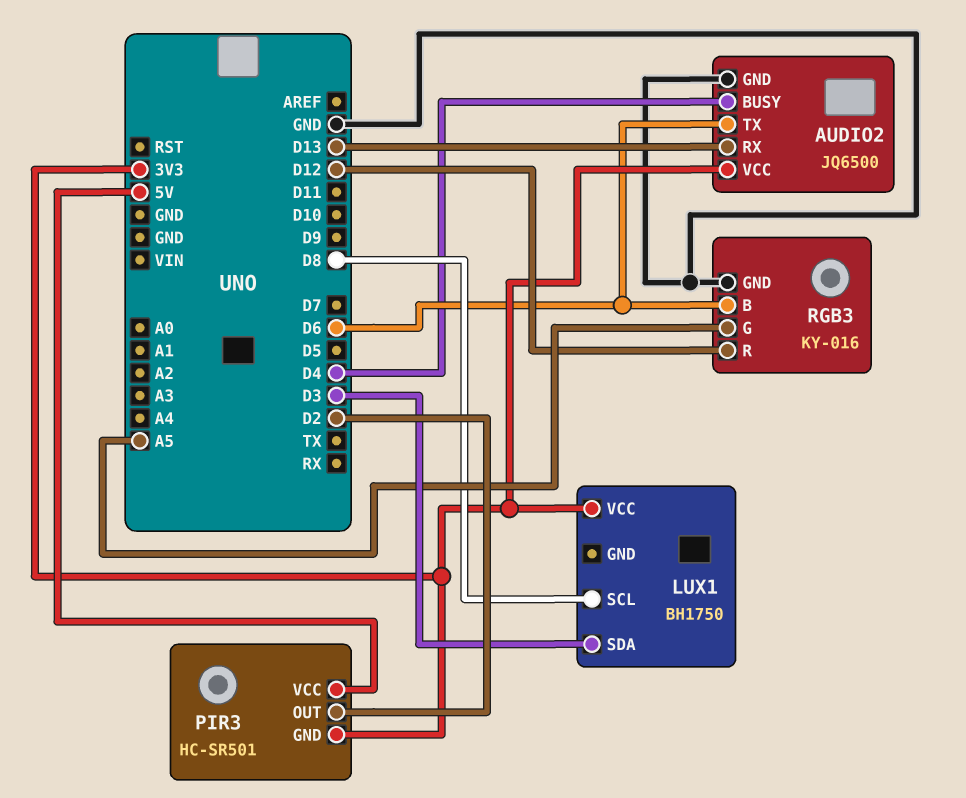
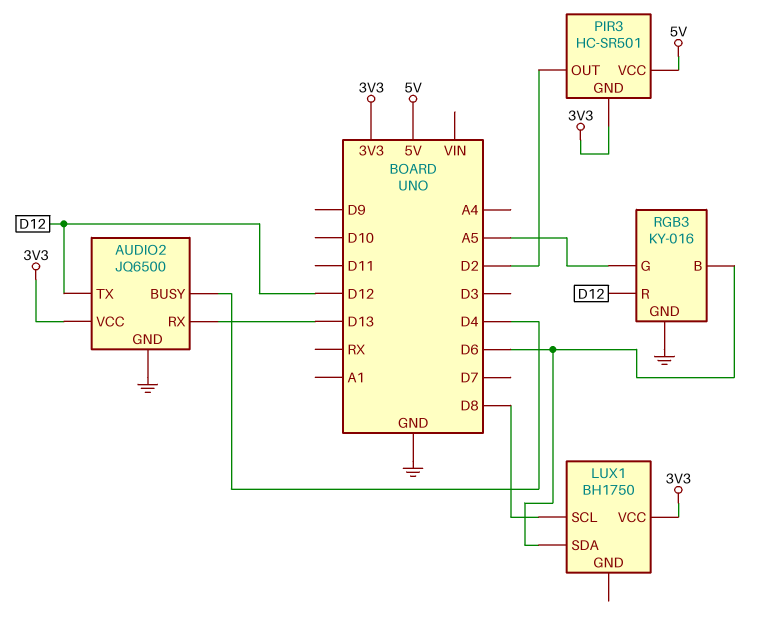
AUDIO2 pin TX: D6 -> D12
LUX1 pin SDA: D3 -> D6

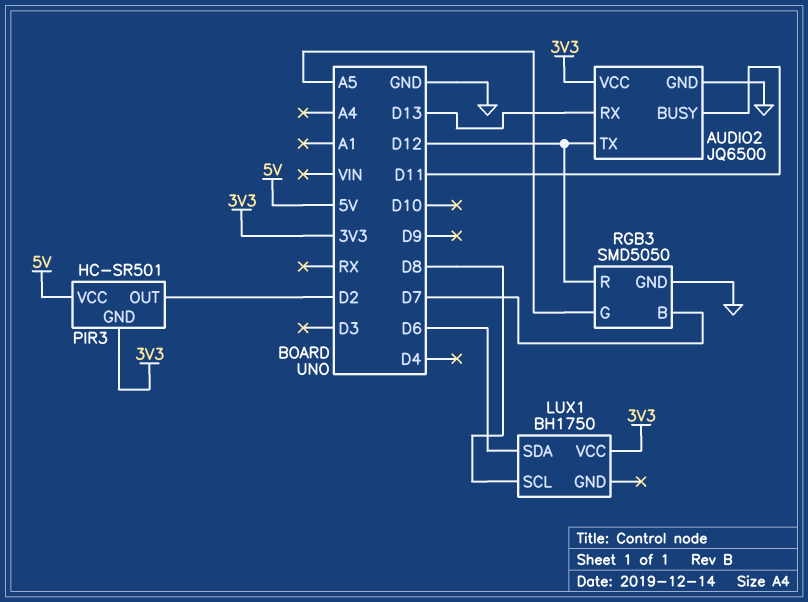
AUDIO2 pin BUSY: D4 -> D11
RGB3: KY-016 -> SMD5050
RGB3 pin B: D6 -> D7

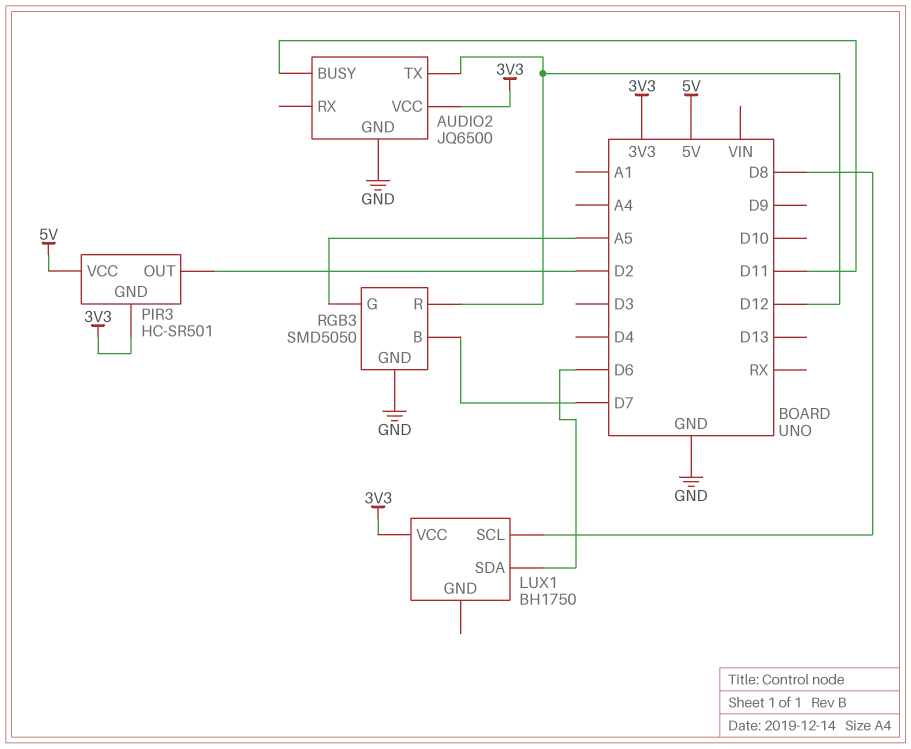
AUDIO2 pin RX: D13 -> none

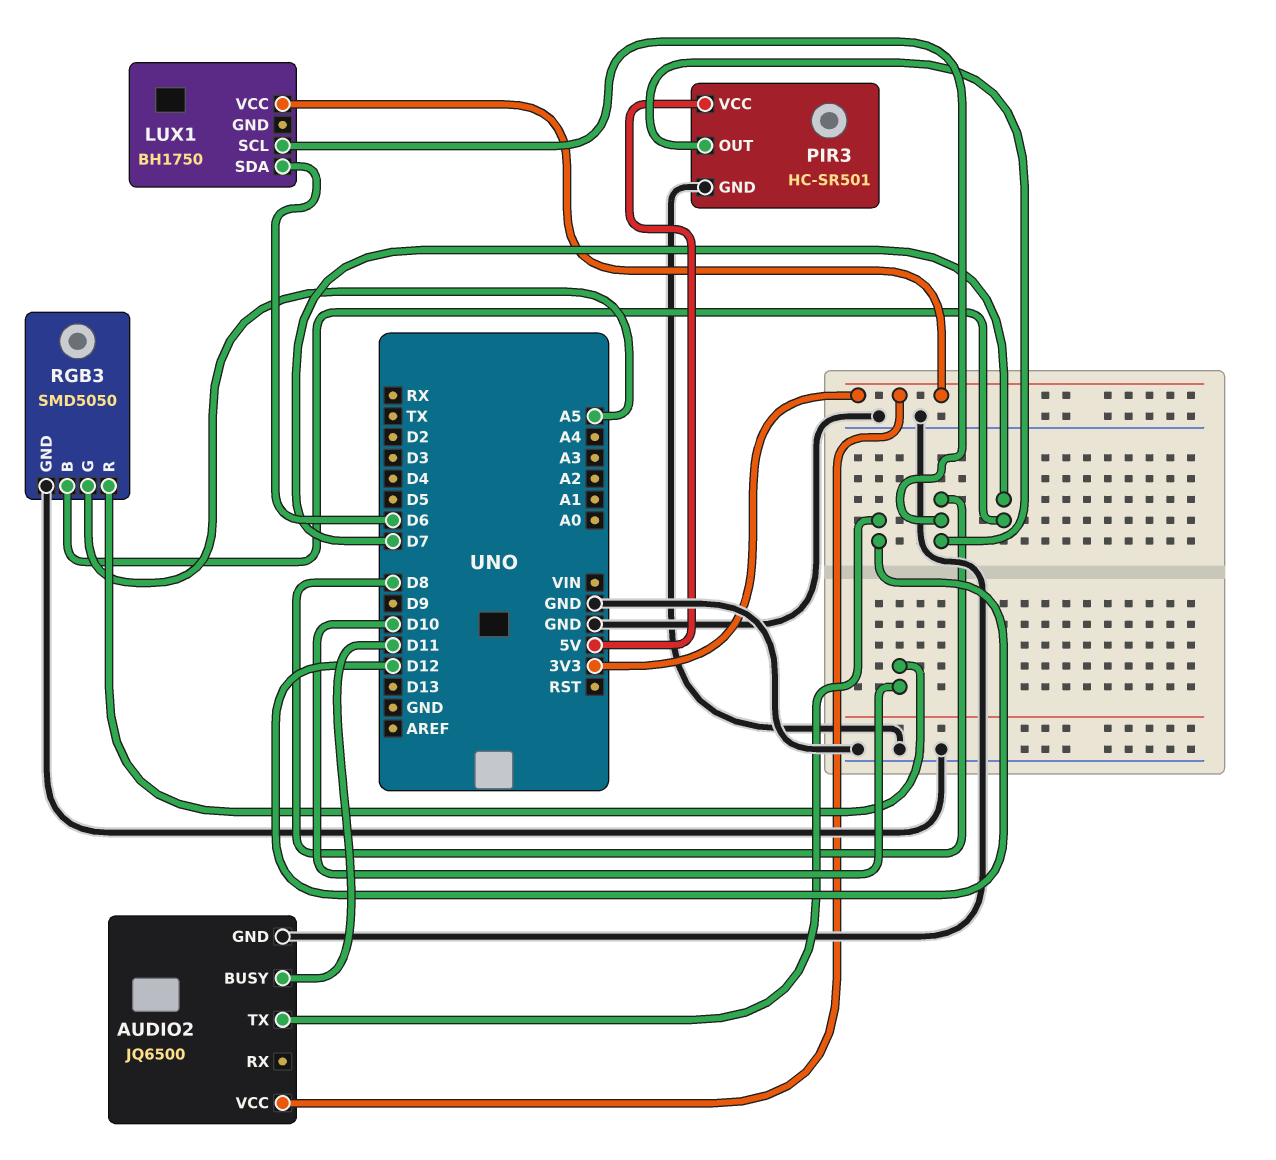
PIR3 pin GND: 3V3 -> GND
PIR3 pin OUT: D2 -> D8
RGB3 pin R: D12 -> D10

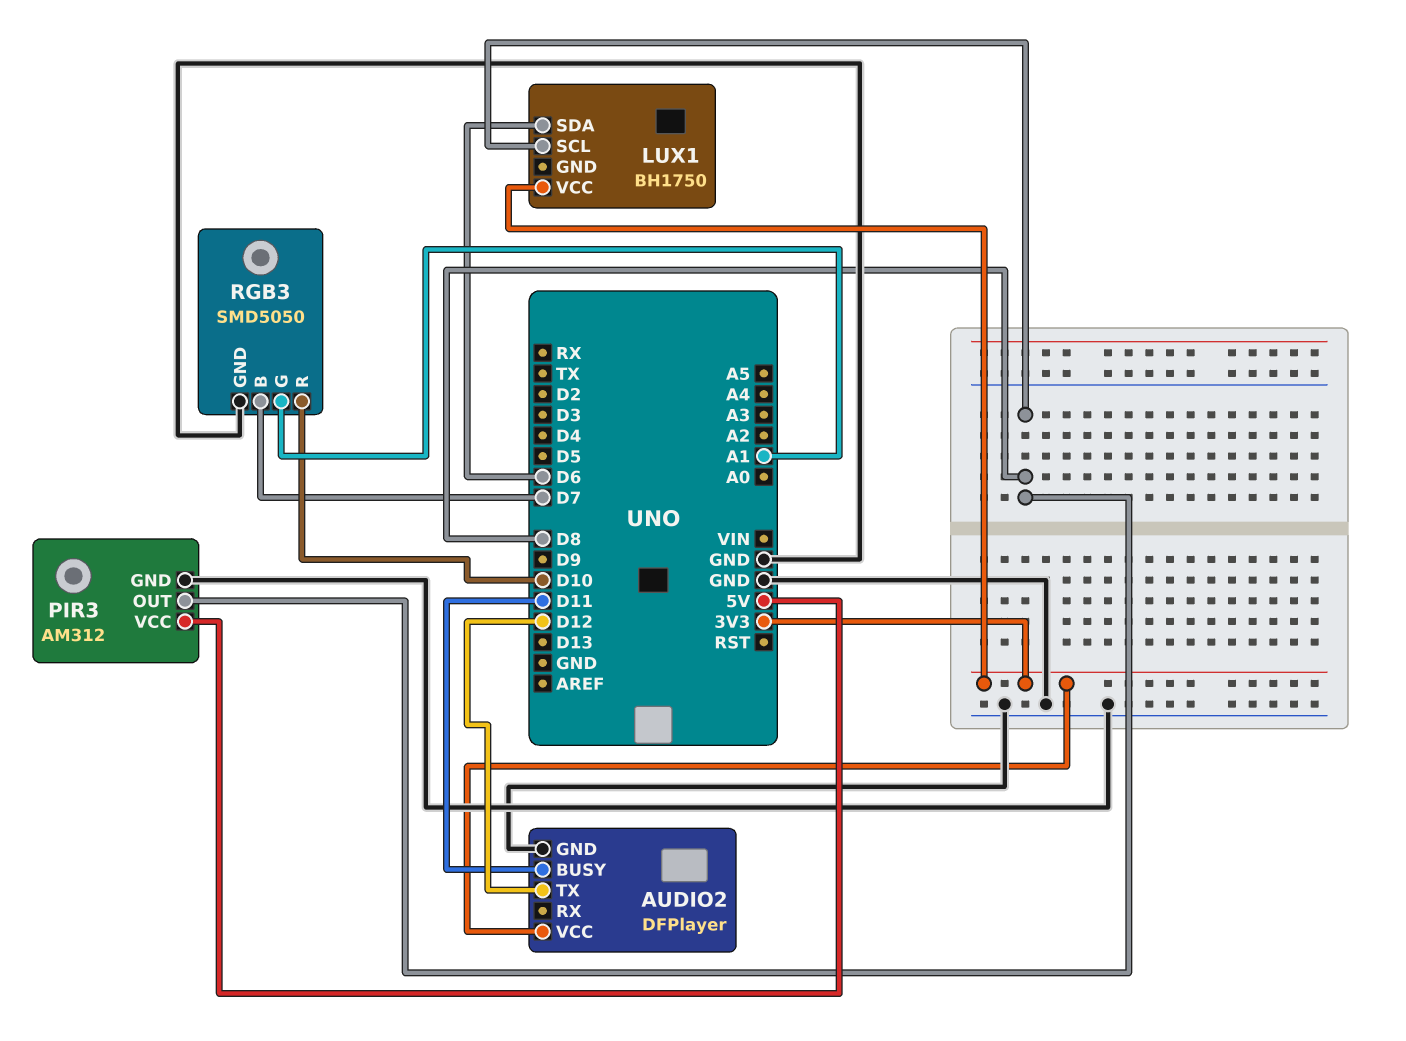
AUDIO2: JQ6500 -> DFPlayer
PIR3: HC-SR501 -> AM312
RGB3 pin G: A5 -> A1

